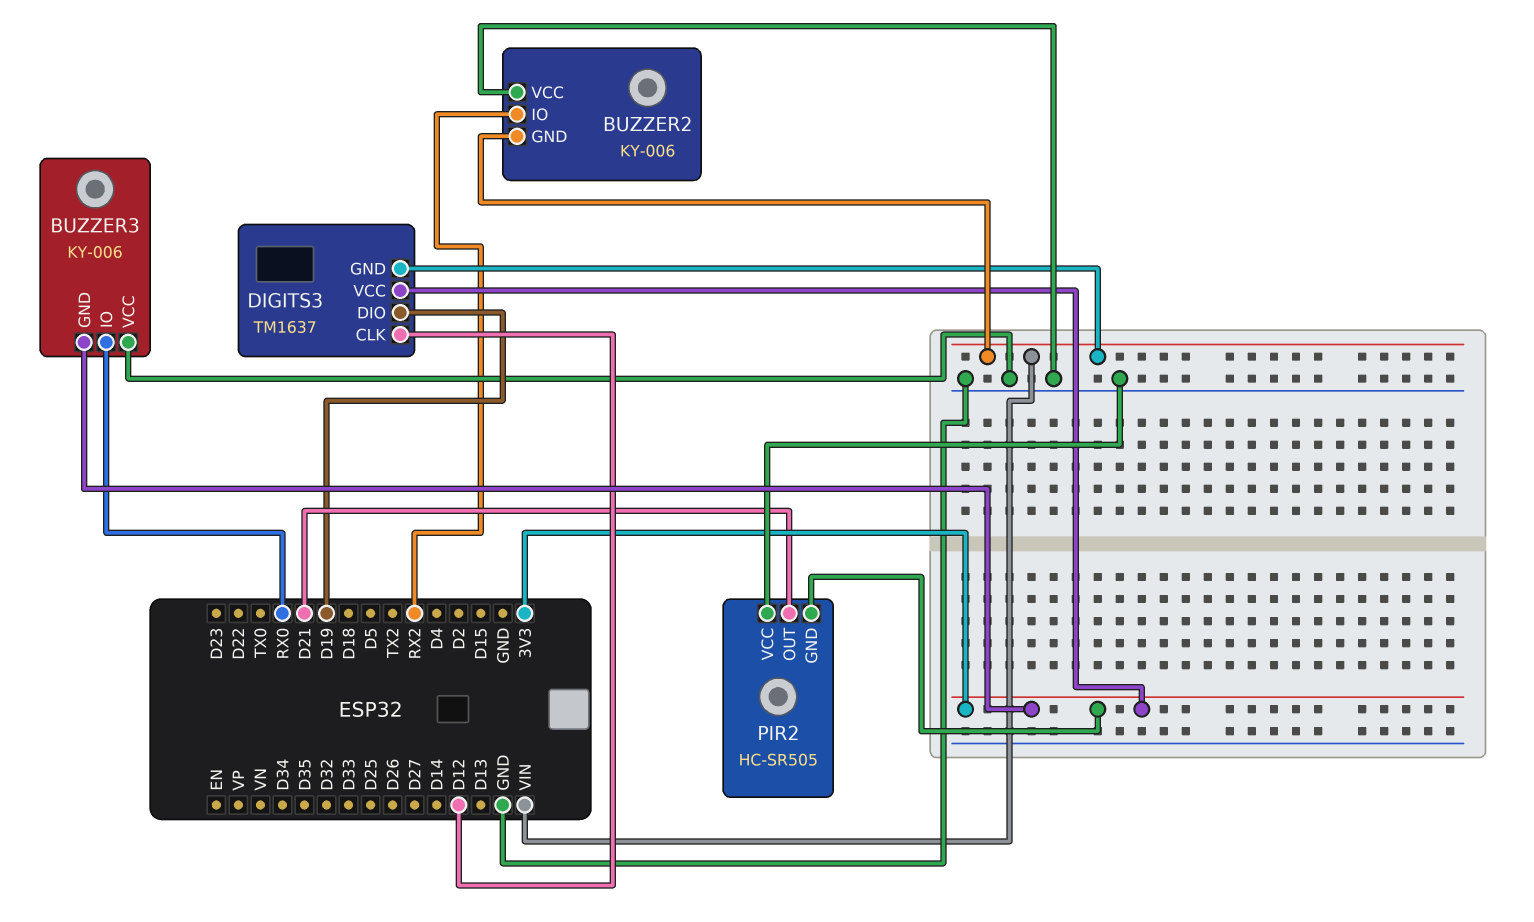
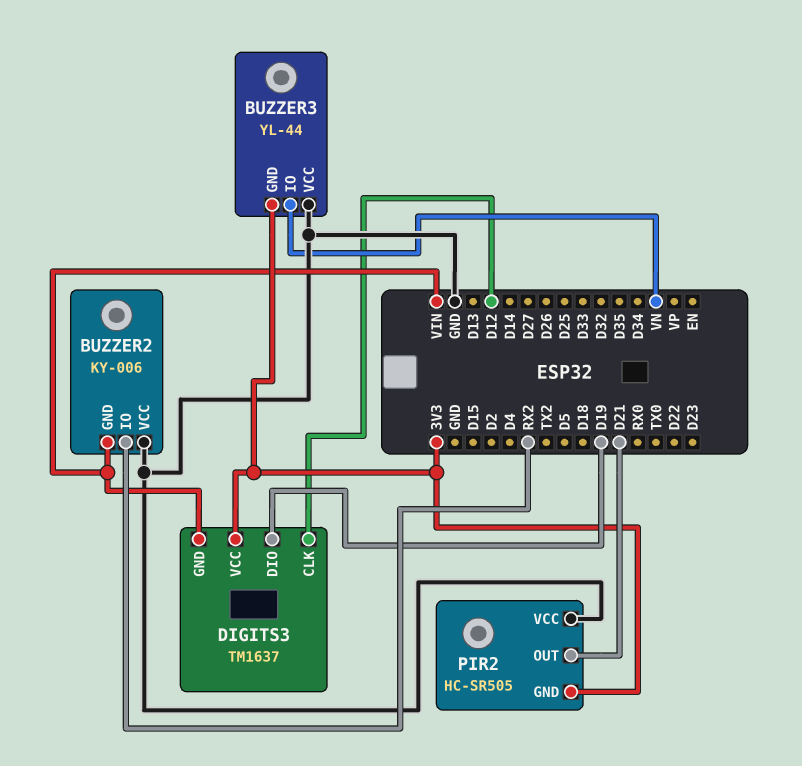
BUZZER3: KY-006 -> YL-44
BUZZER3 pin IO: RX0 -> VN

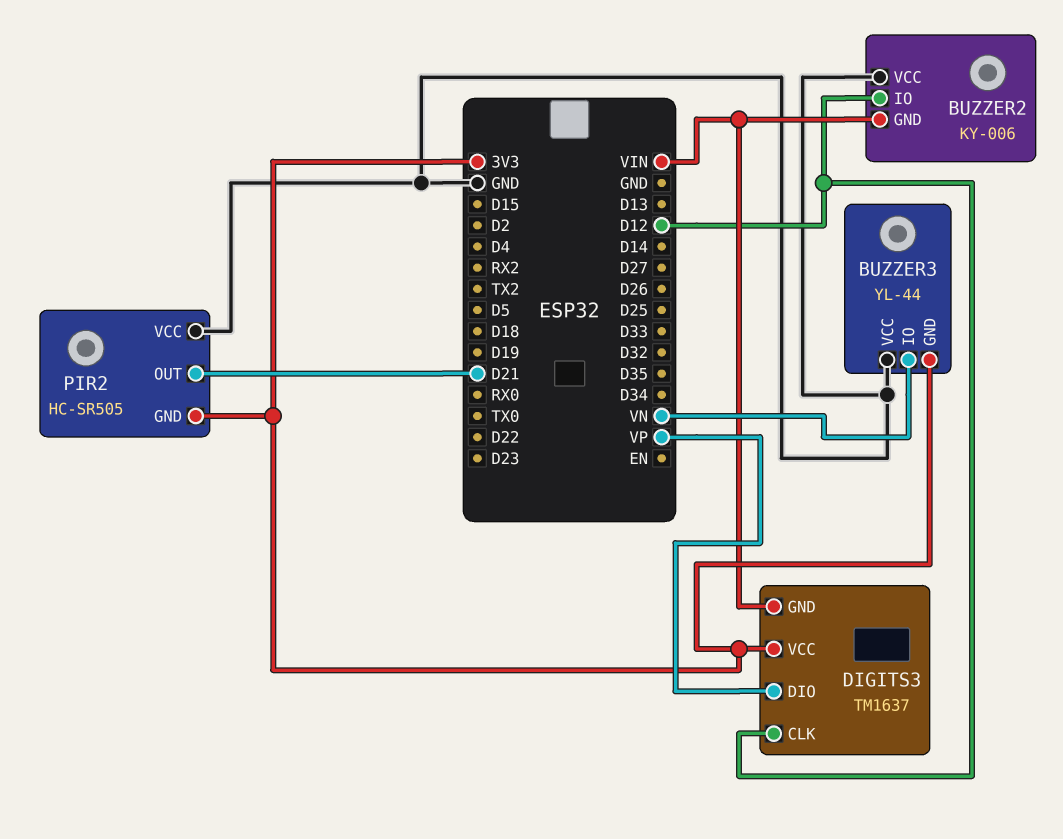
BUZZER2 pin IO: RX2 -> D12
DIGITS3 pin DIO: D19 -> VP

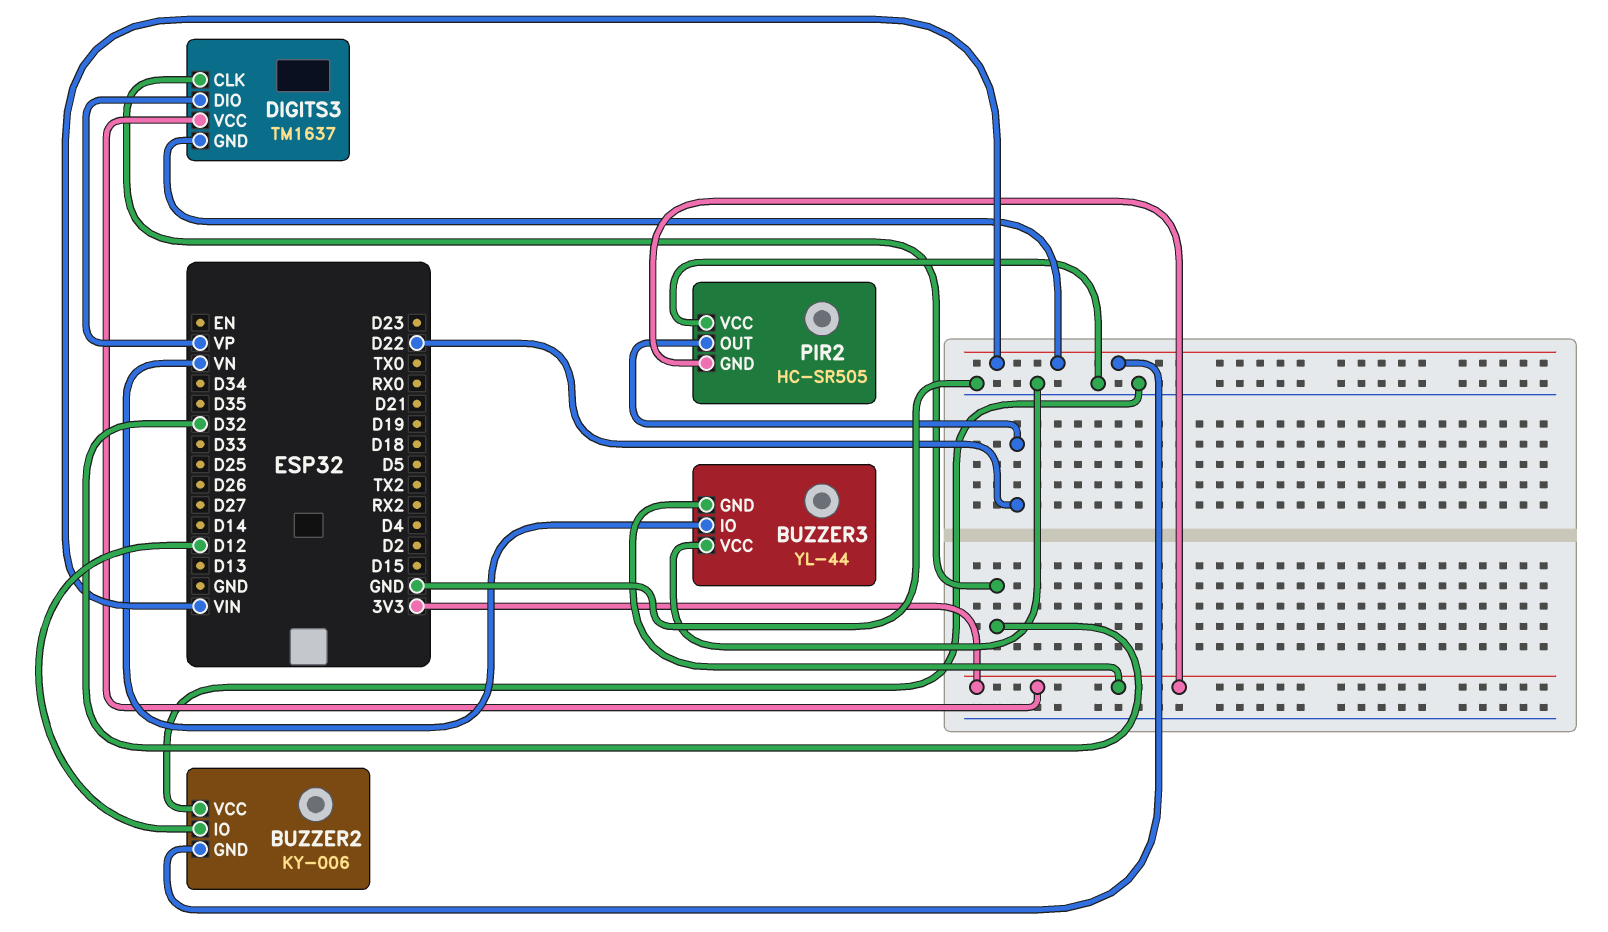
DIGITS3 pin CLK: D12 -> D32
PIR2 pin OUT: D21 -> D22

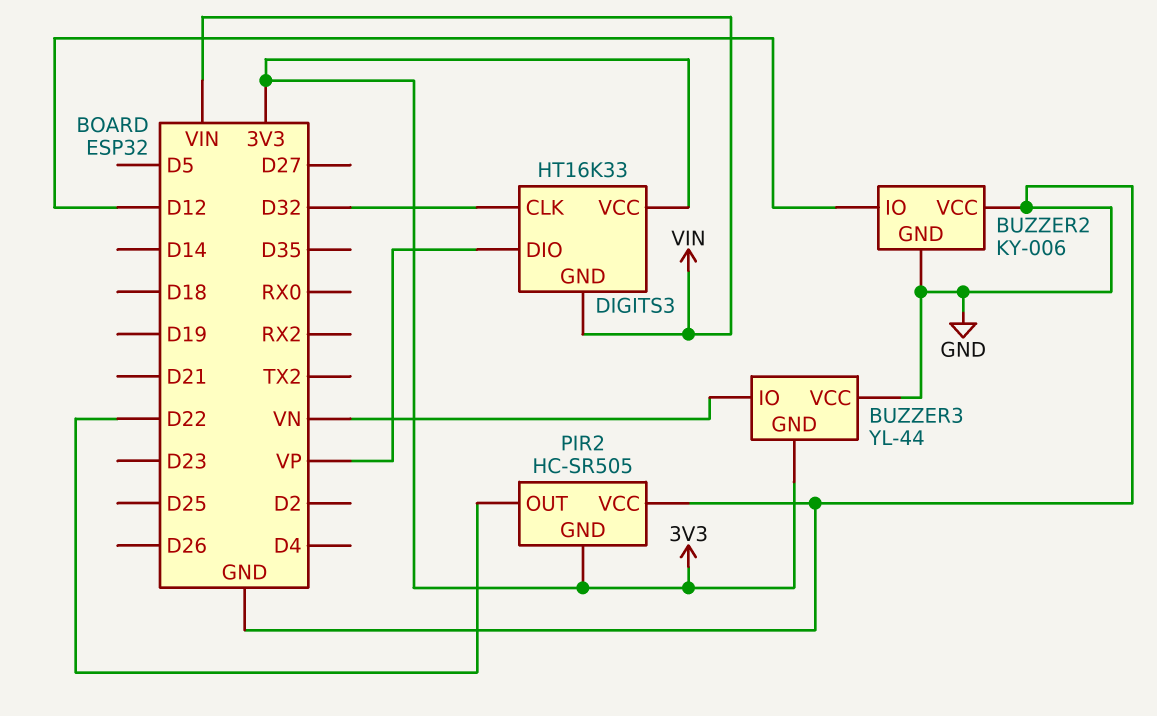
BUZZER2 pin GND: VIN -> GND
DIGITS3: TM1637 -> HT16K33

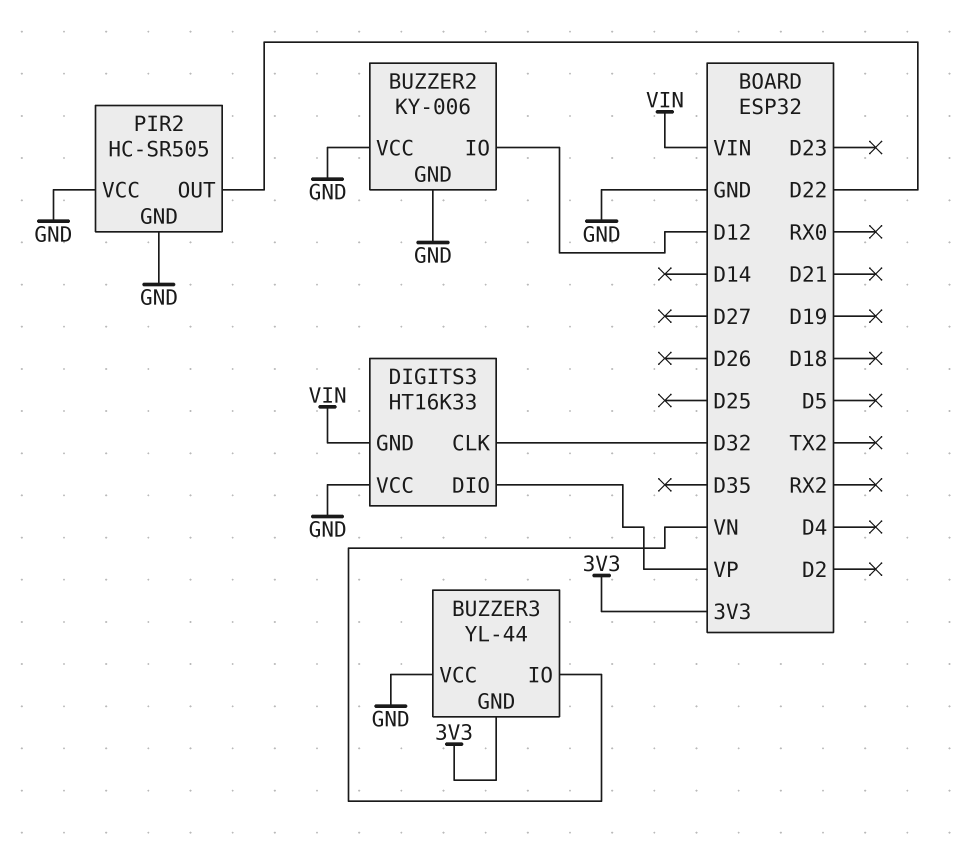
DIGITS3 pin VCC: 3V3 -> GND
PIR2 pin GND: 3V3 -> GND

